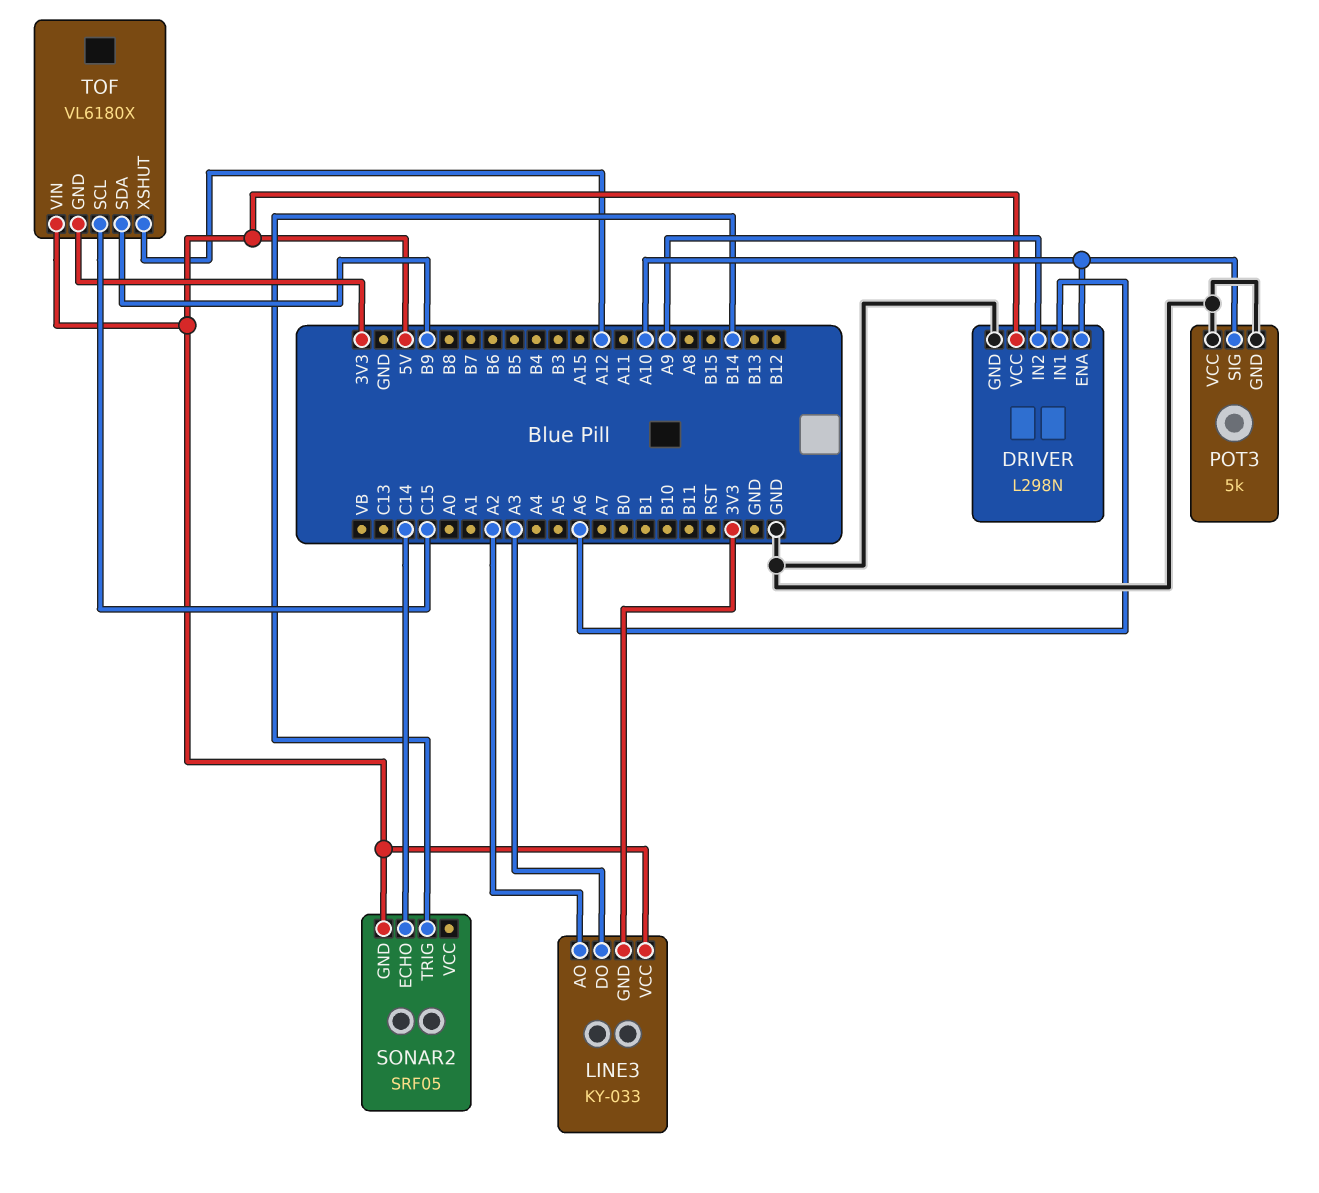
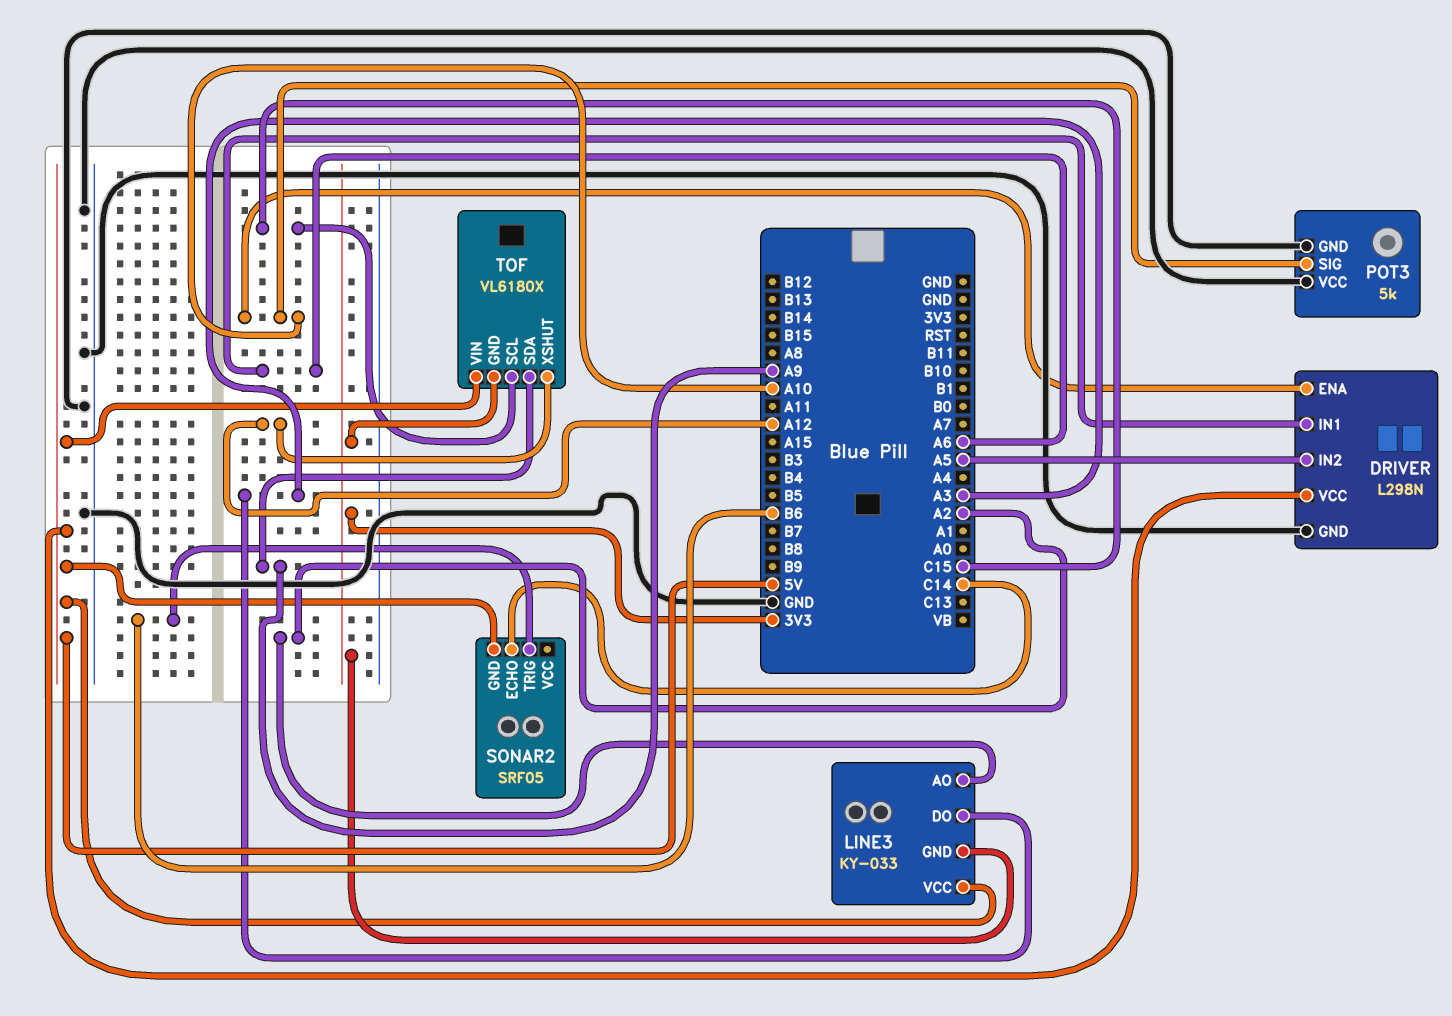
DRIVER pin IN2: A9 -> A5
SONAR2 pin TRIG: B14 -> B6
TOF pin SDA: B9 -> A9

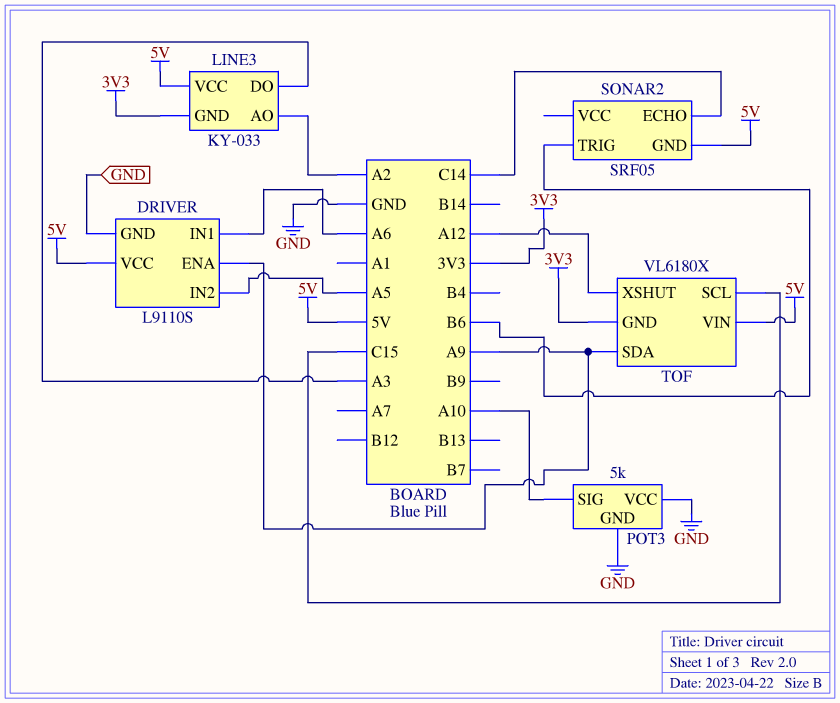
DRIVER: L298N -> L9110S
DRIVER pin ENA: A10 -> A9

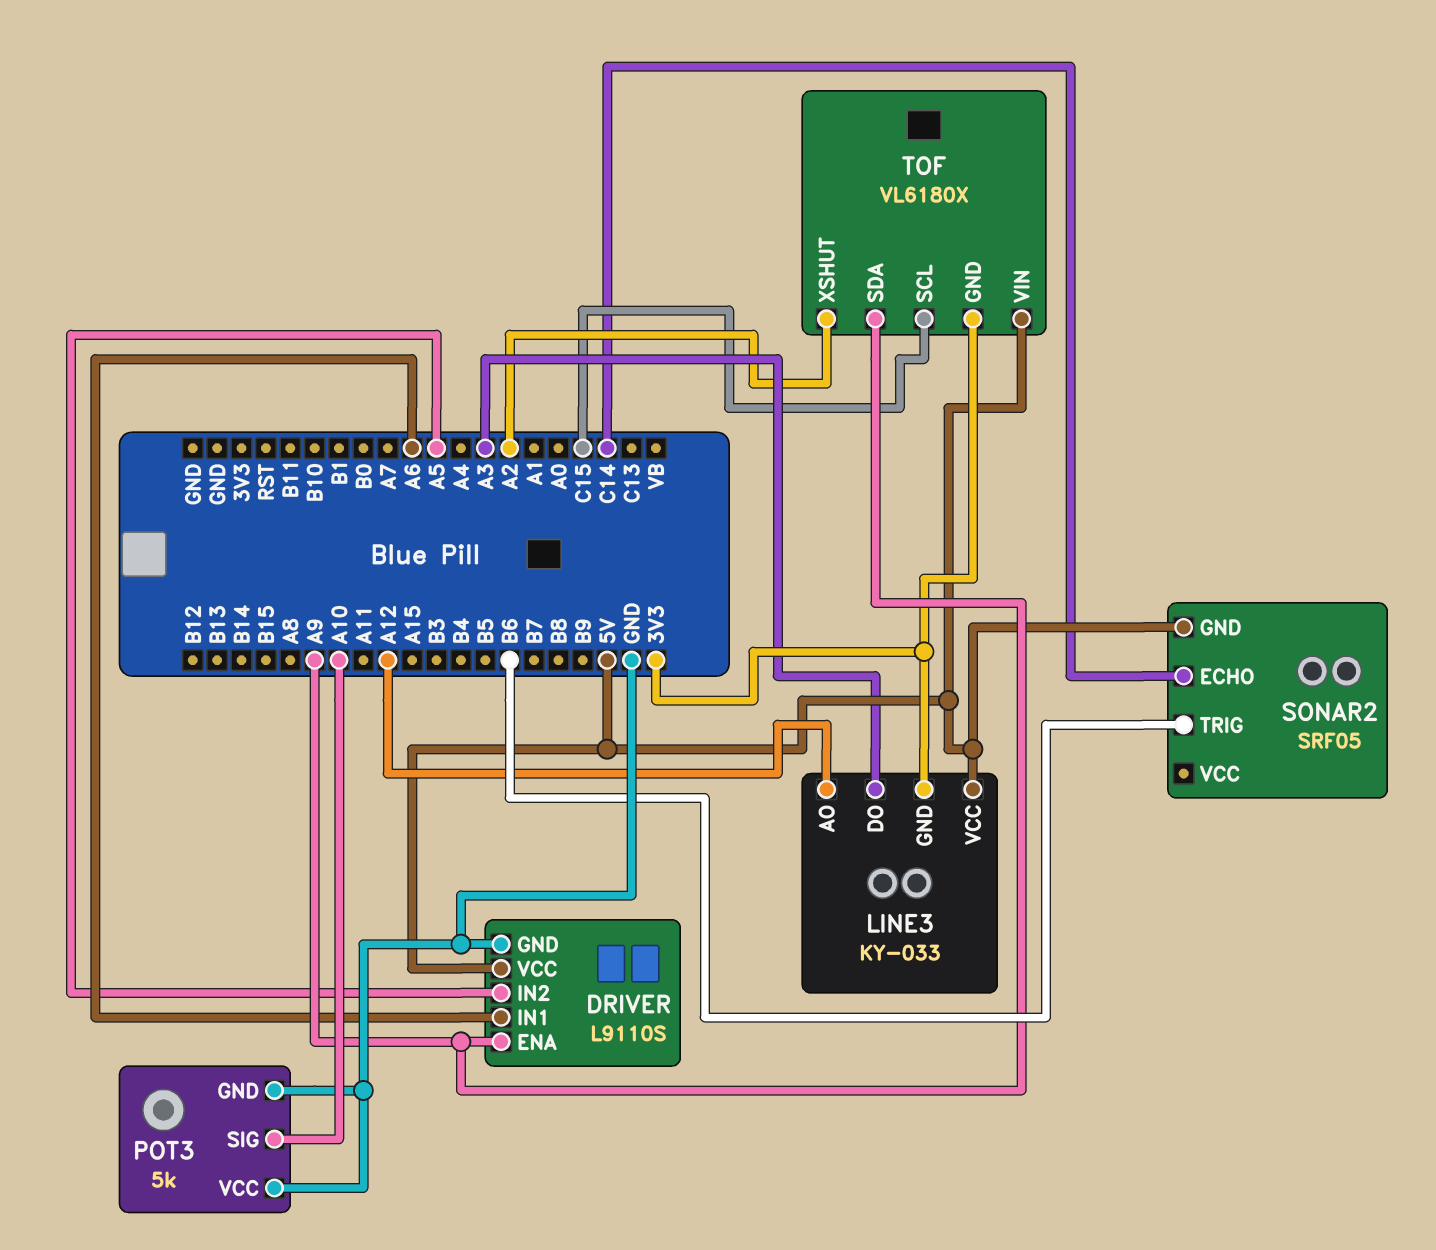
LINE3 pin AO: A2 -> A12
TOF pin XSHUT: A12 -> A2

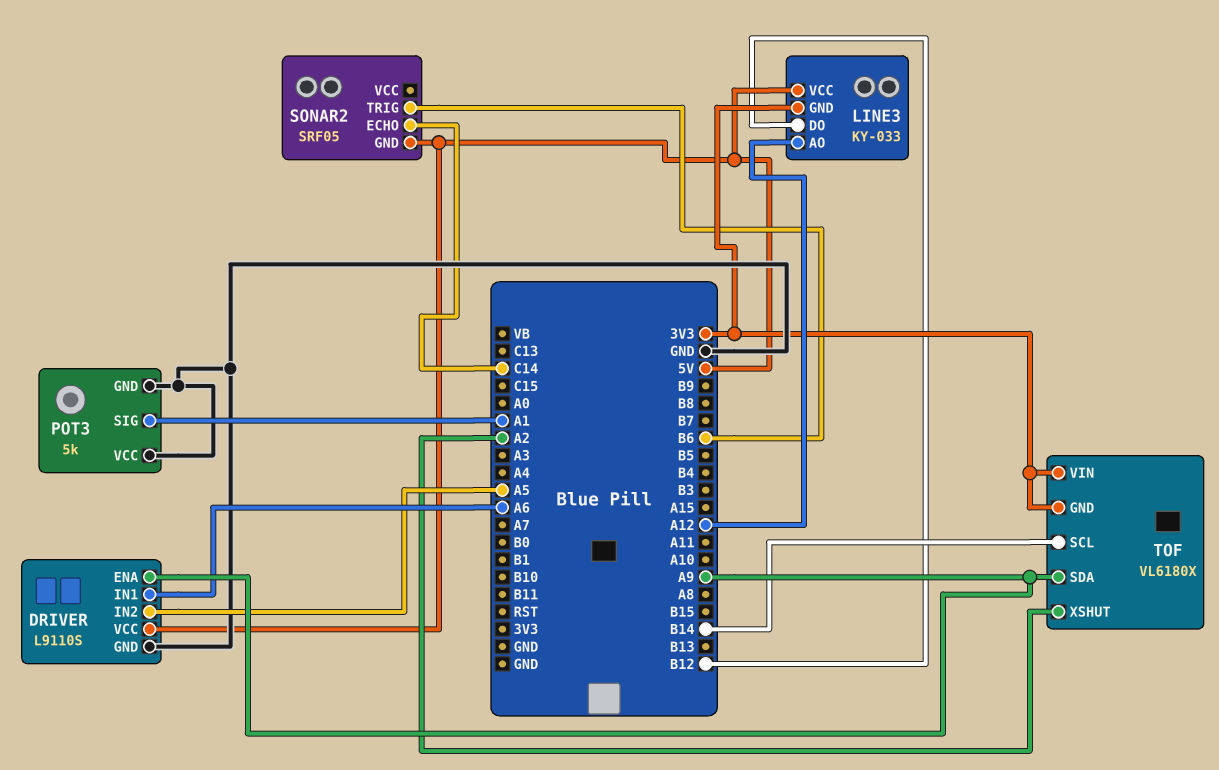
LINE3 pin DO: A3 -> B12
POT3 pin SIG: A10 -> A1
TOF pin SCL: C15 -> B14
TOF pin VIN: 5V -> 3V3

